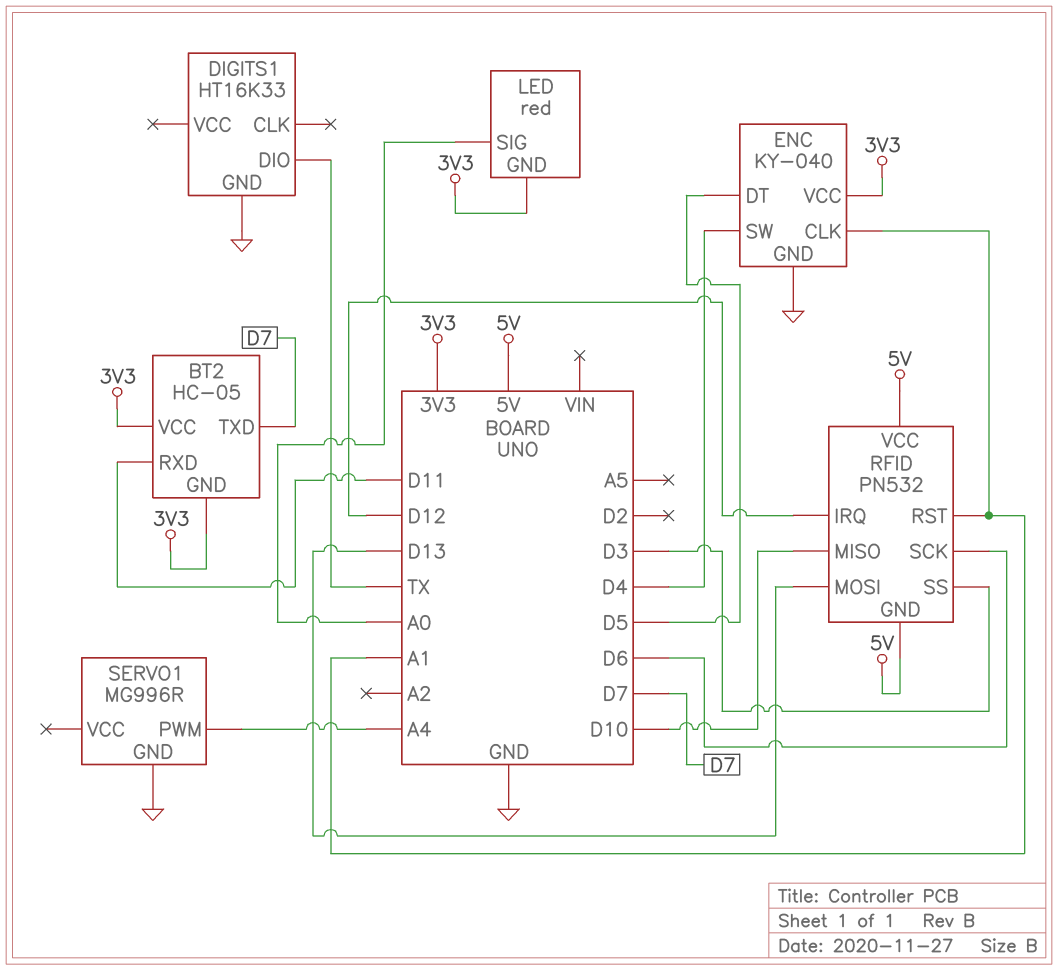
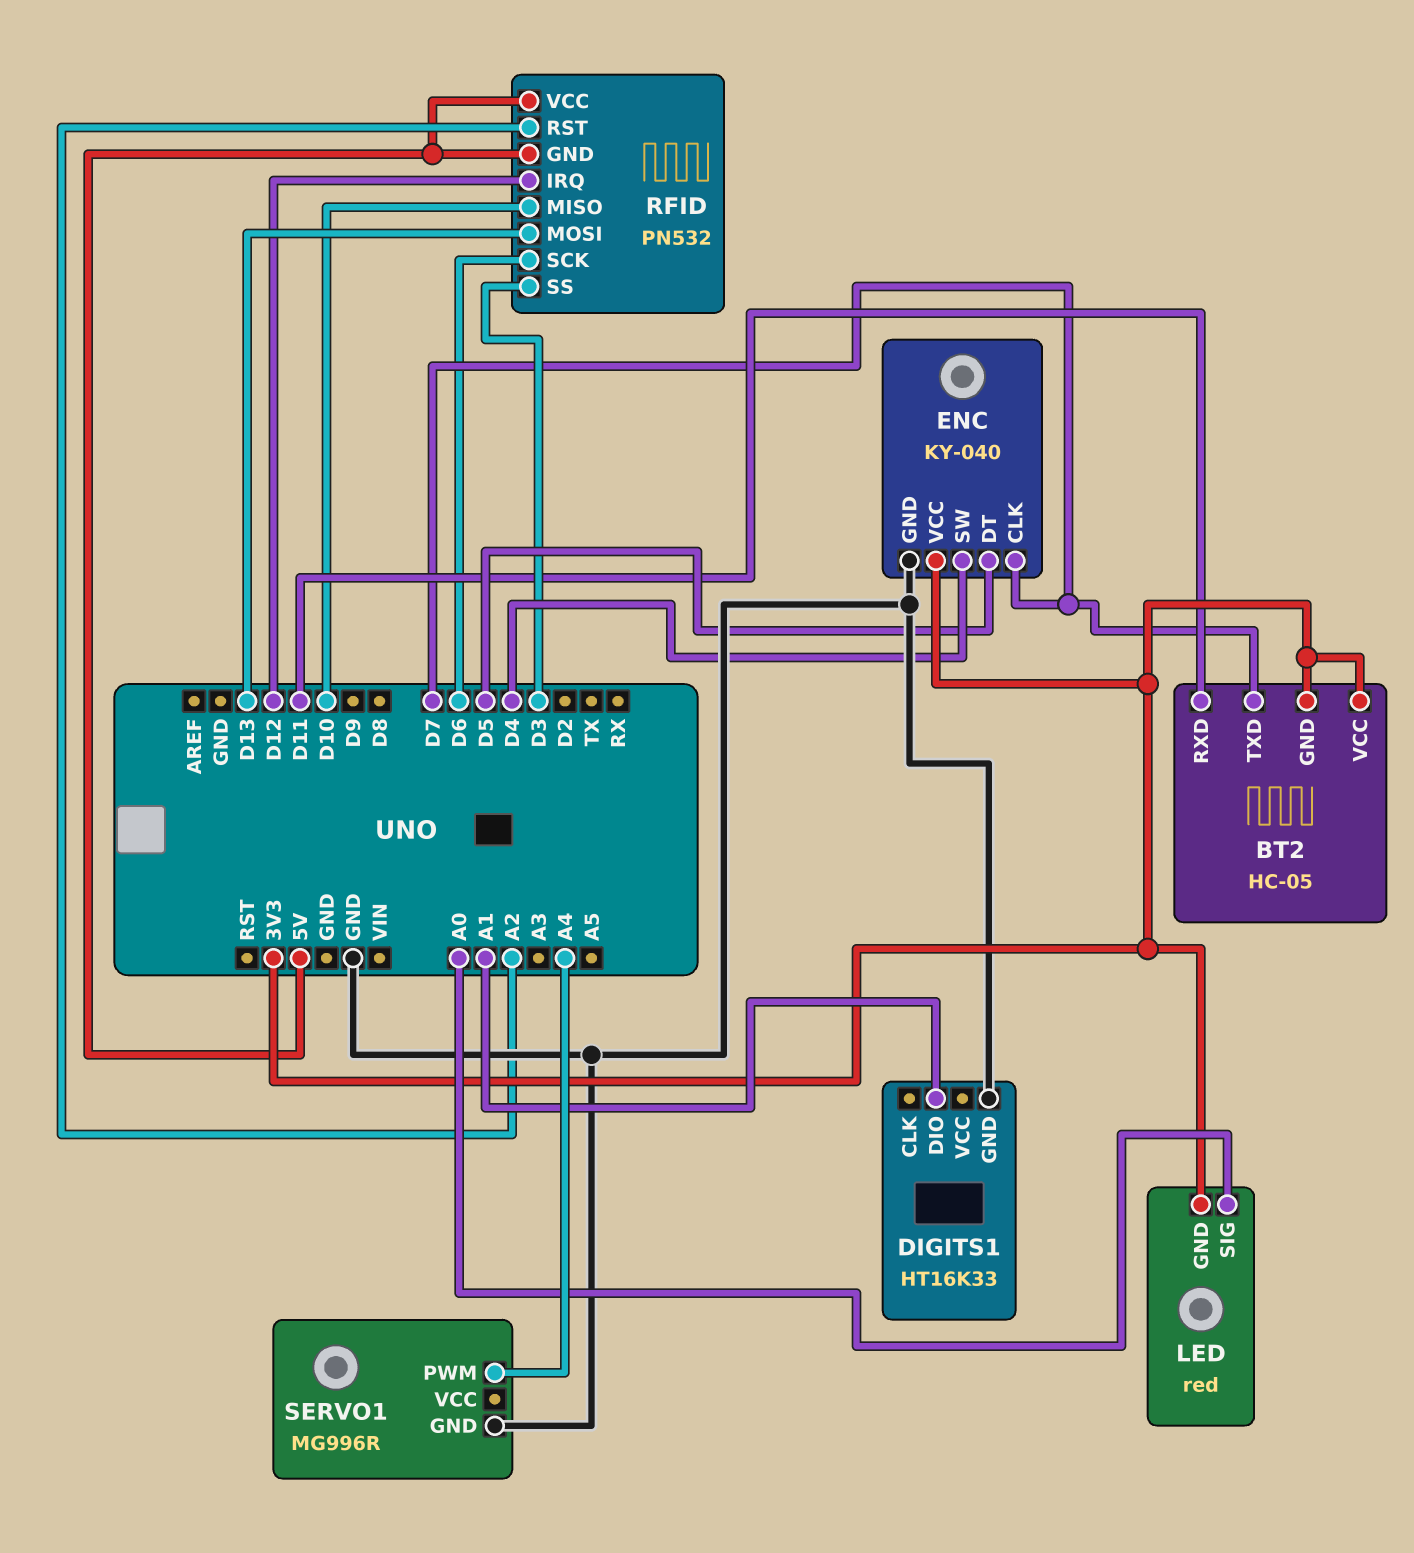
DIGITS1 pin DIO: TX -> A1
ENC pin CLK: A1 -> D7
RFID pin RST: A1 -> A2

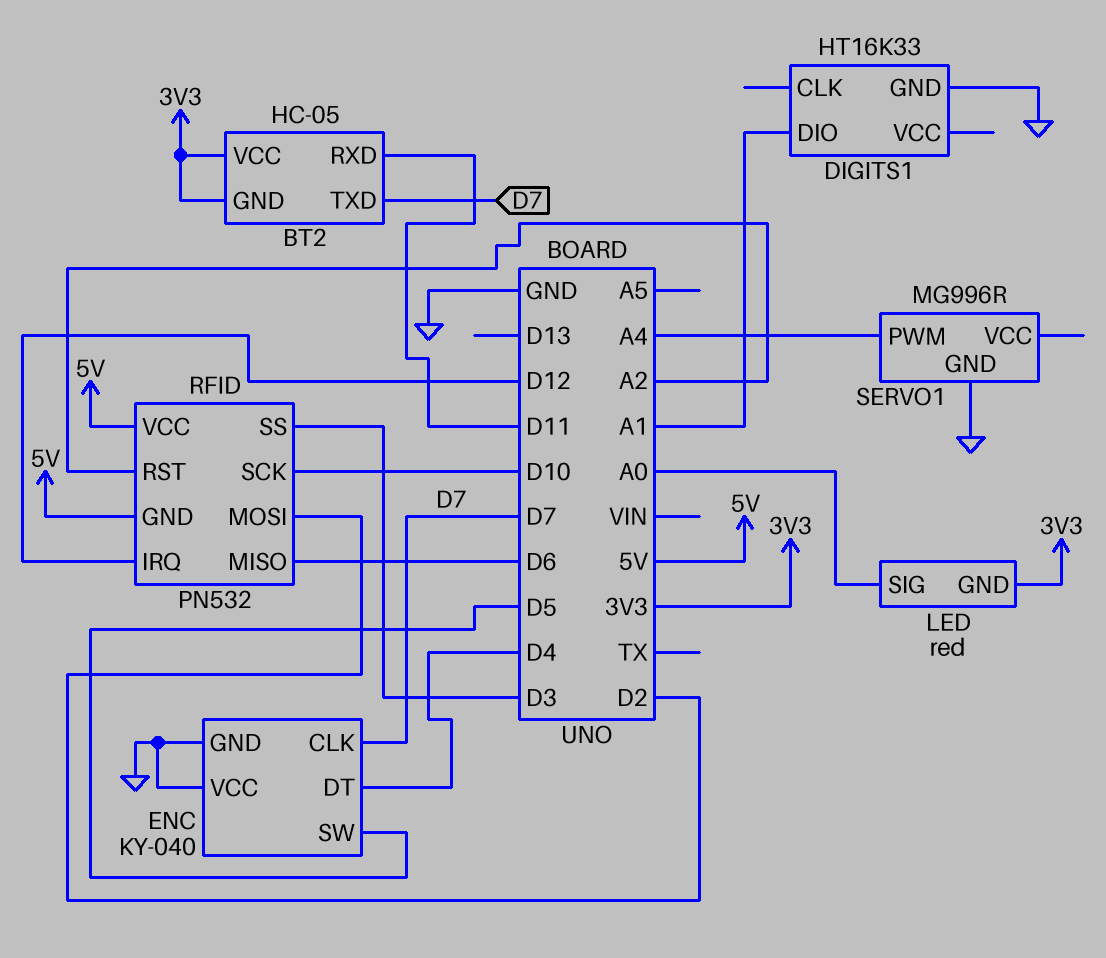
ENC pin DT: D5 -> D4
ENC pin SW: D4 -> D5
ENC pin VCC: 3V3 -> GND
RFID pin MISO: D10 -> D6
RFID pin MOSI: D13 -> D2
RFID pin SCK: D6 -> D10

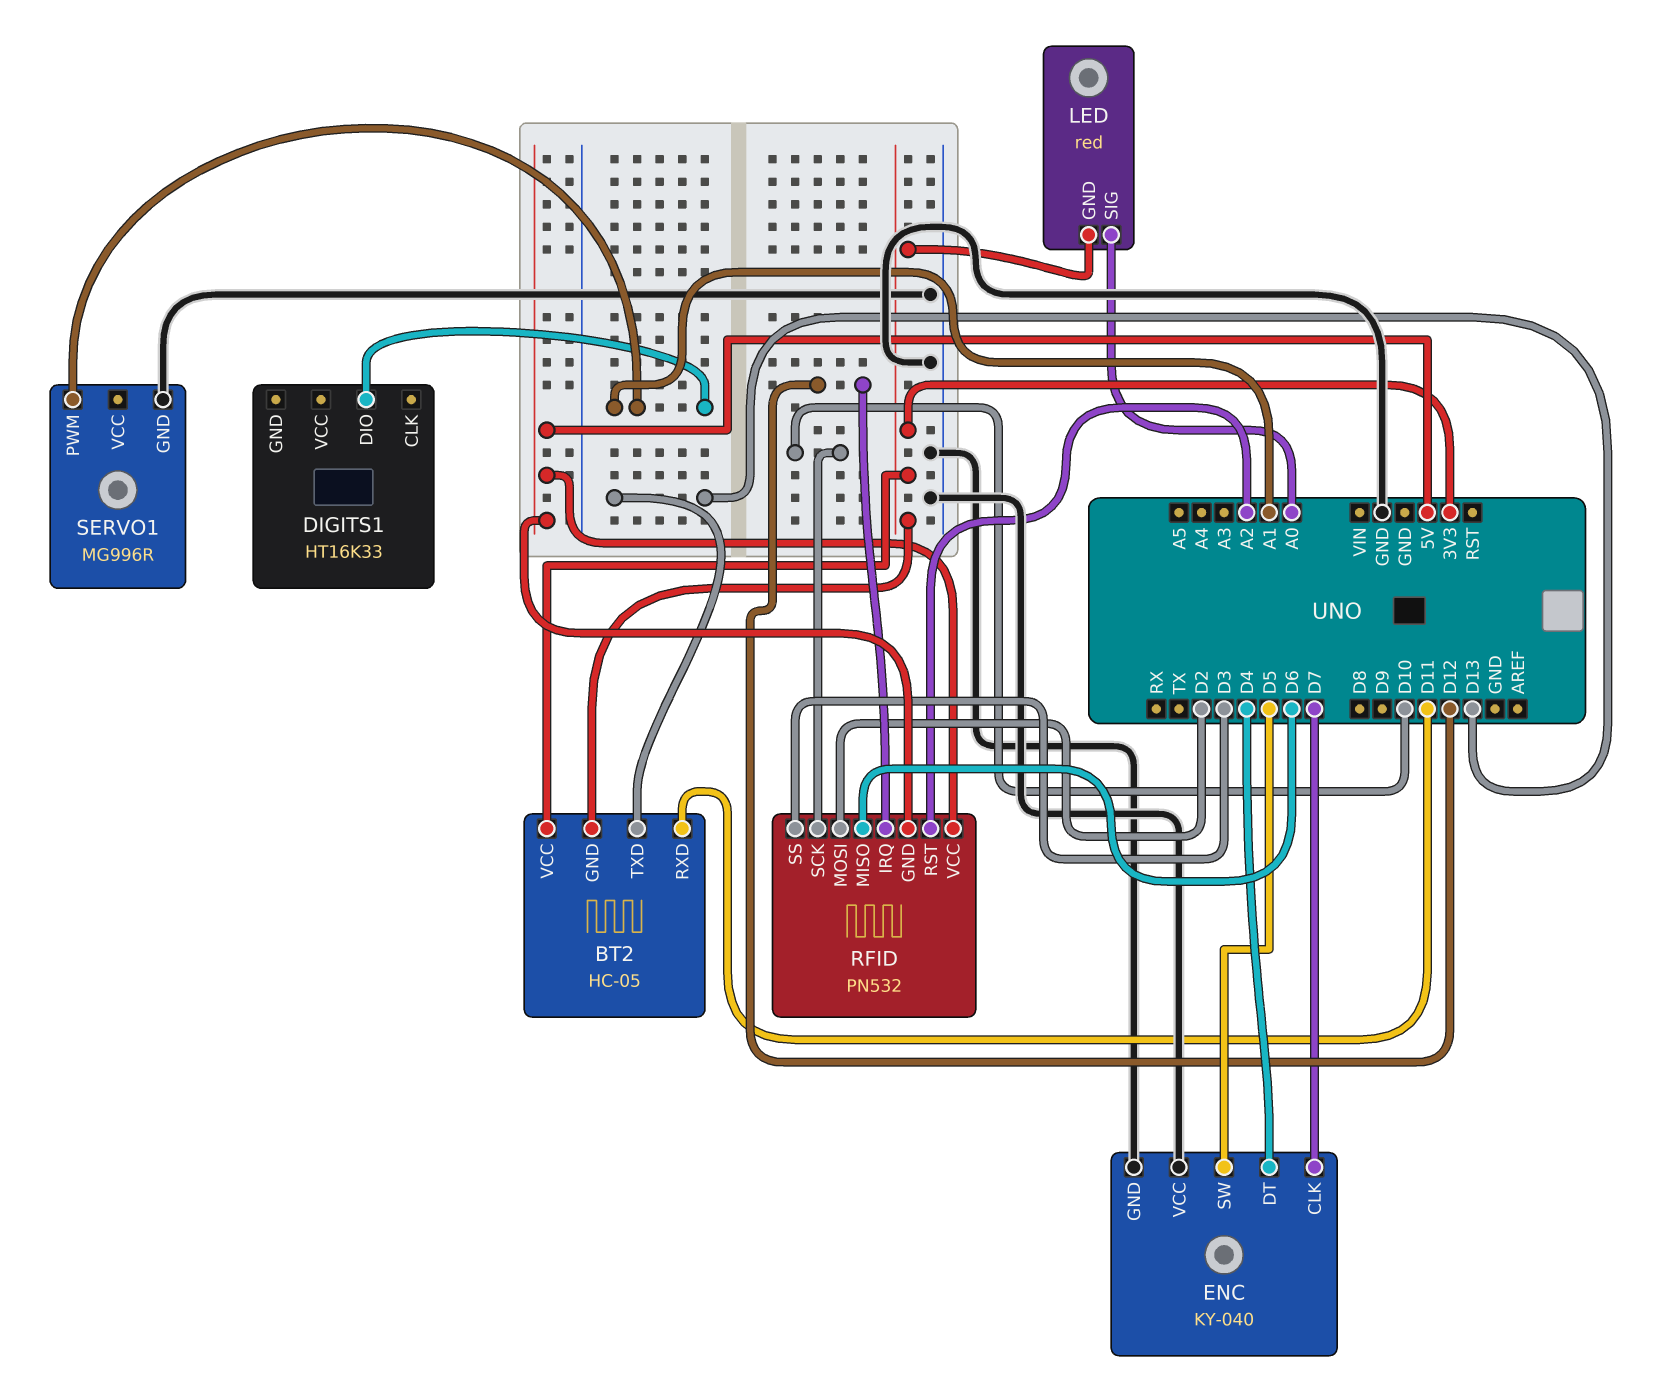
BT2 pin TXD: D7 -> D13
DIGITS1 pin GND: GND -> none
SERVO1 pin PWM: A4 -> A1

